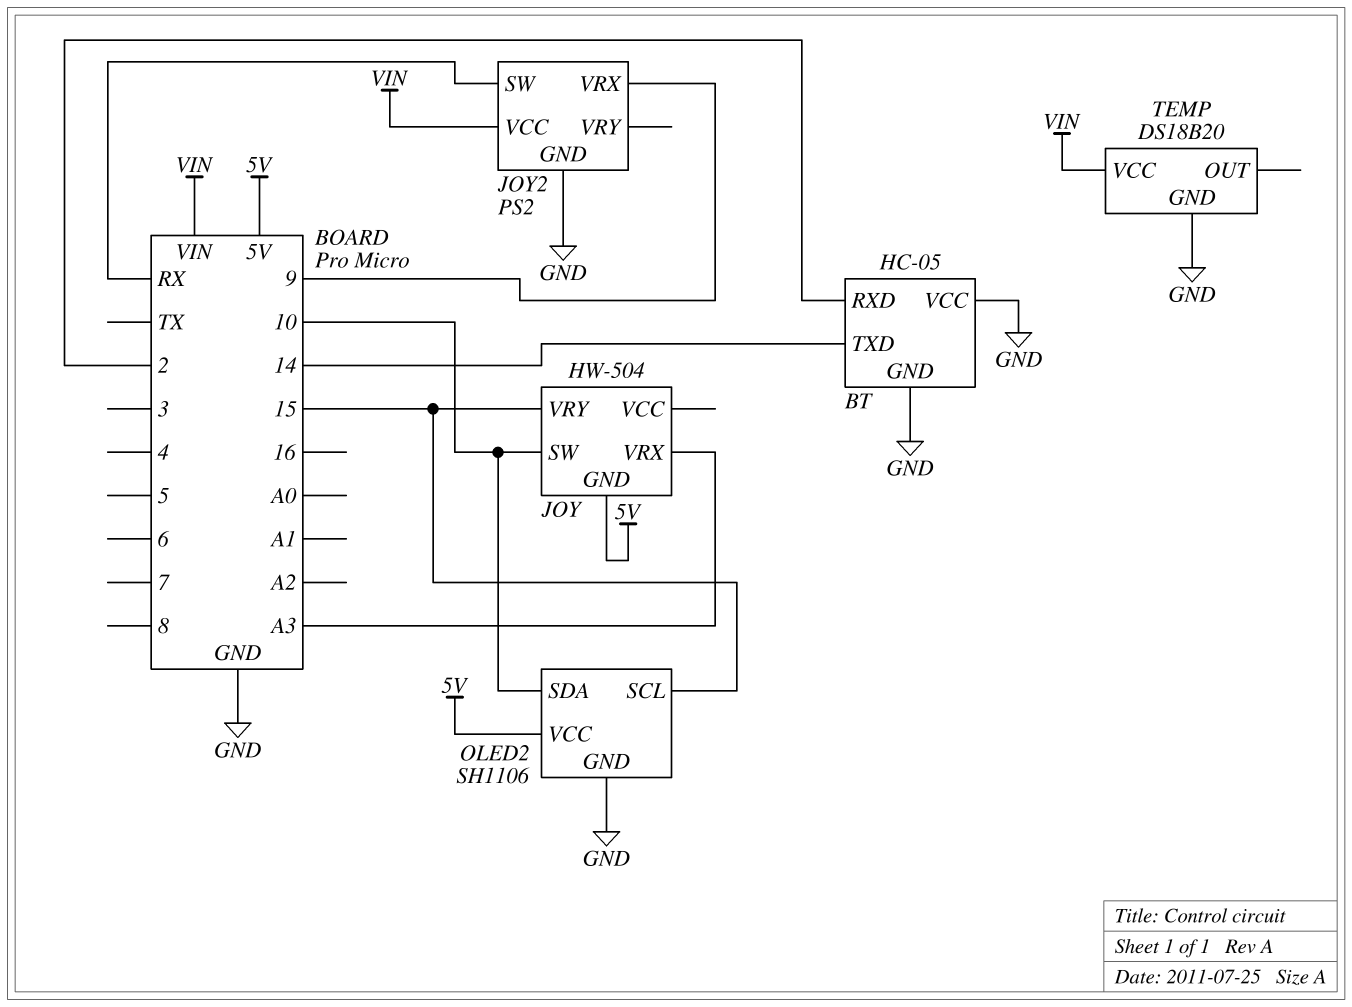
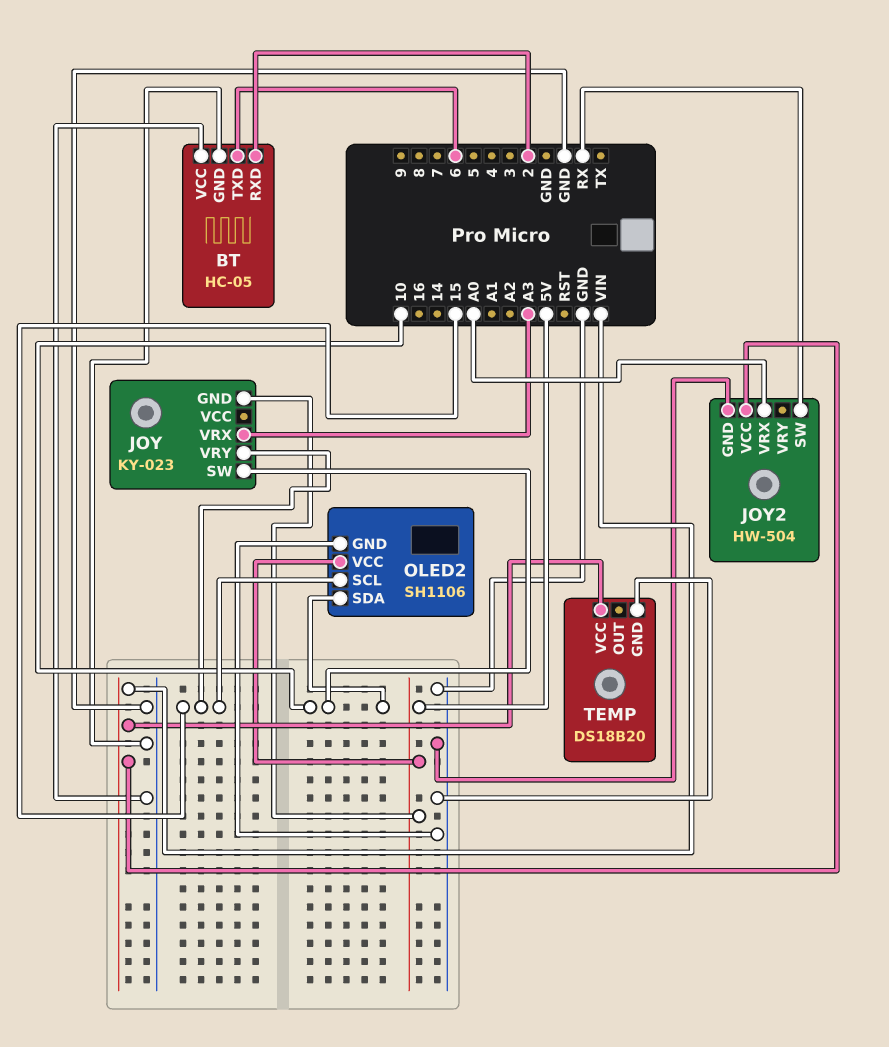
BT pin TXD: 14 -> 6
JOY: HW-504 -> KY-023
JOY2: PS2 -> HW-504
JOY2 pin VRX: 9 -> A0

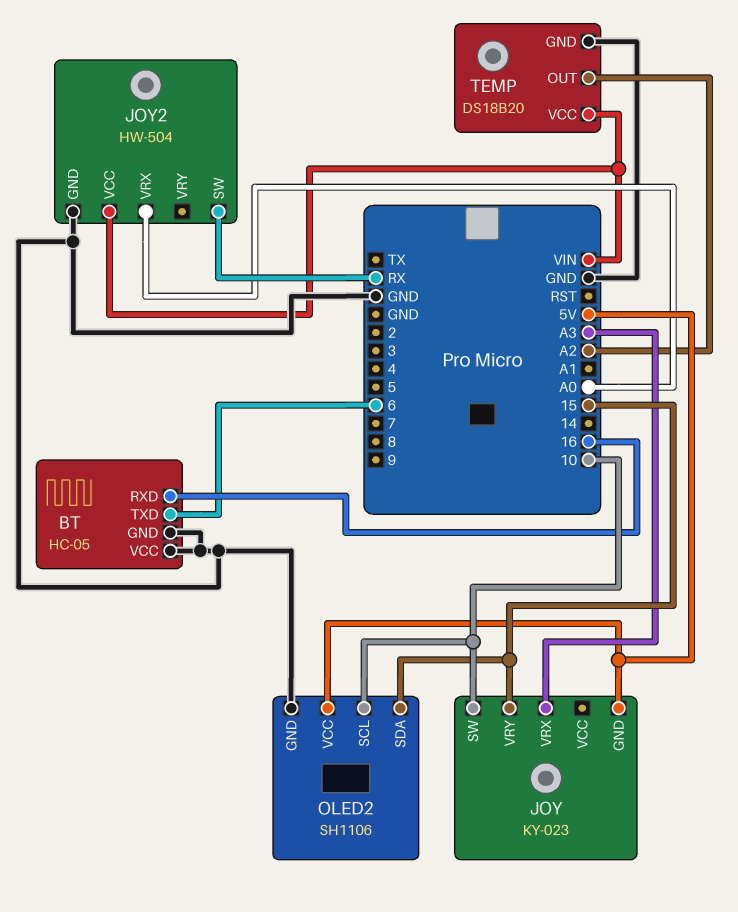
BT pin RXD: 2 -> 16
OLED2 pin SCL: 15 -> 10
OLED2 pin SDA: 10 -> 15
TEMP pin OUT: none -> A2

